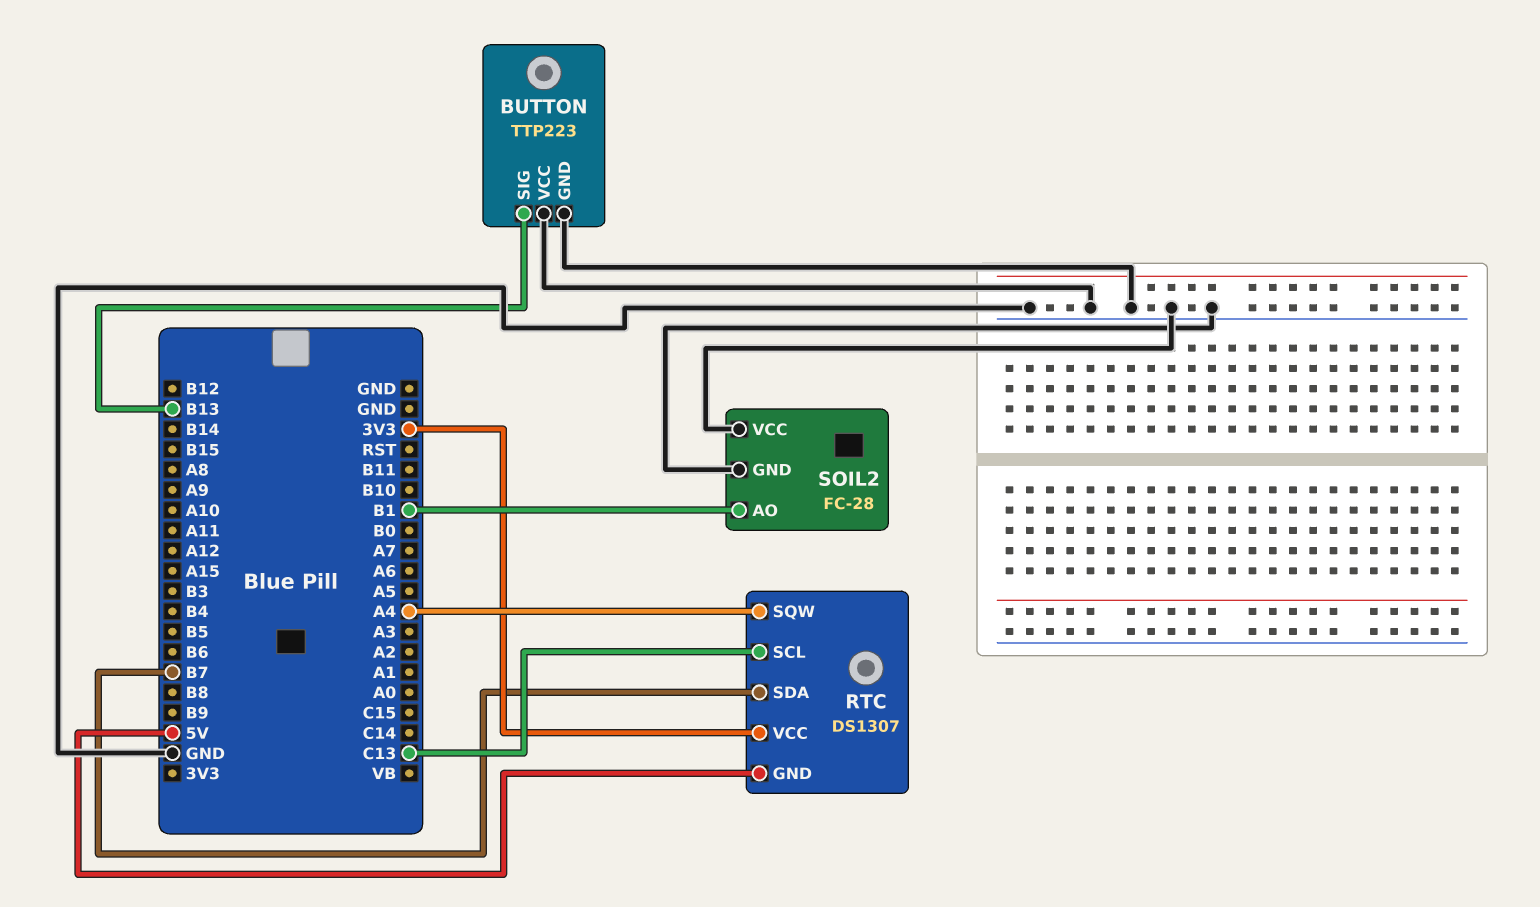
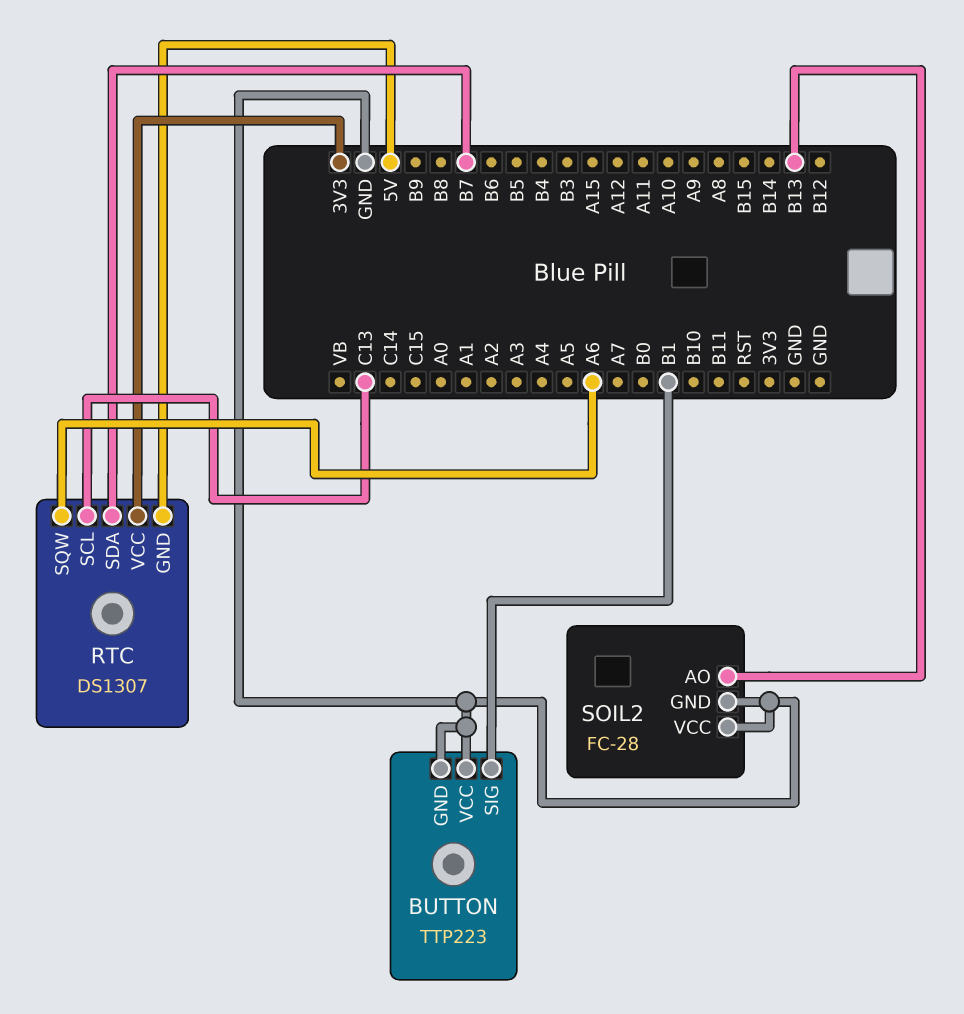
BUTTON pin SIG: B13 -> B1
RTC pin SQW: A4 -> A6
SOIL2 pin AO: B1 -> B13

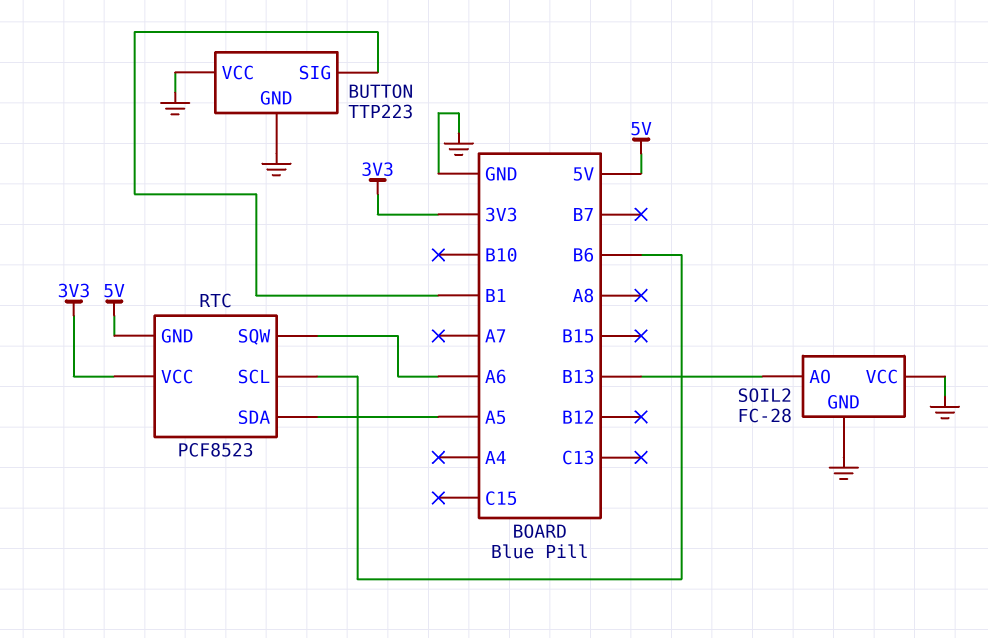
RTC: DS1307 -> PCF8523
RTC pin SCL: C13 -> B6
RTC pin SDA: B7 -> A5

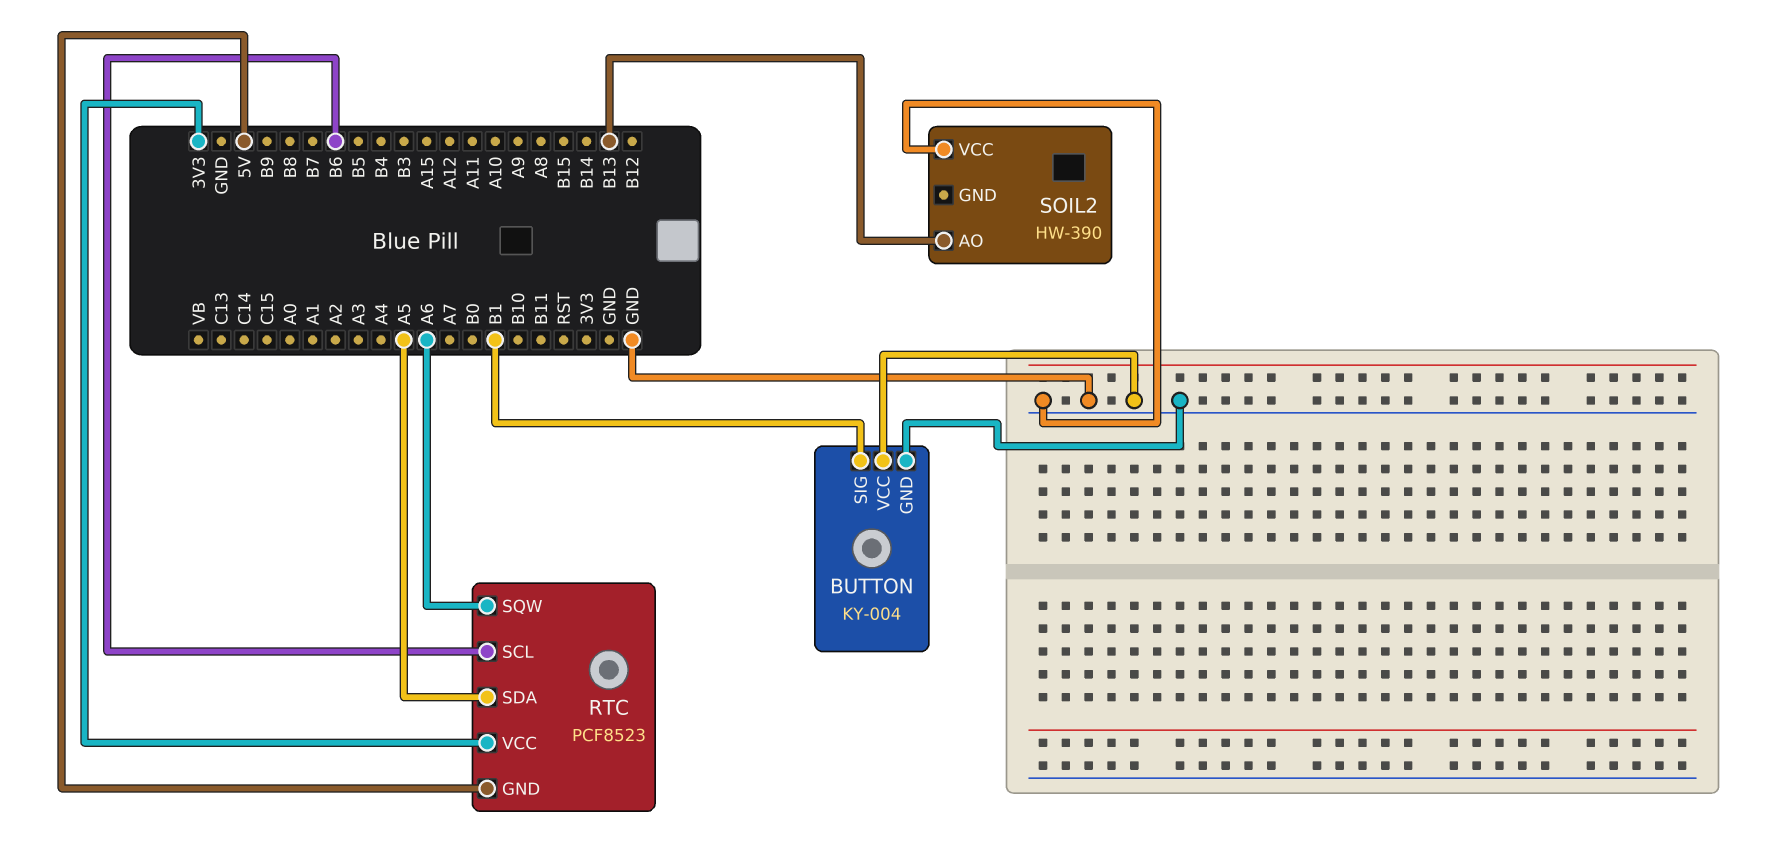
BUTTON: TTP223 -> KY-004
SOIL2: FC-28 -> HW-390
SOIL2 pin GND: GND -> none

